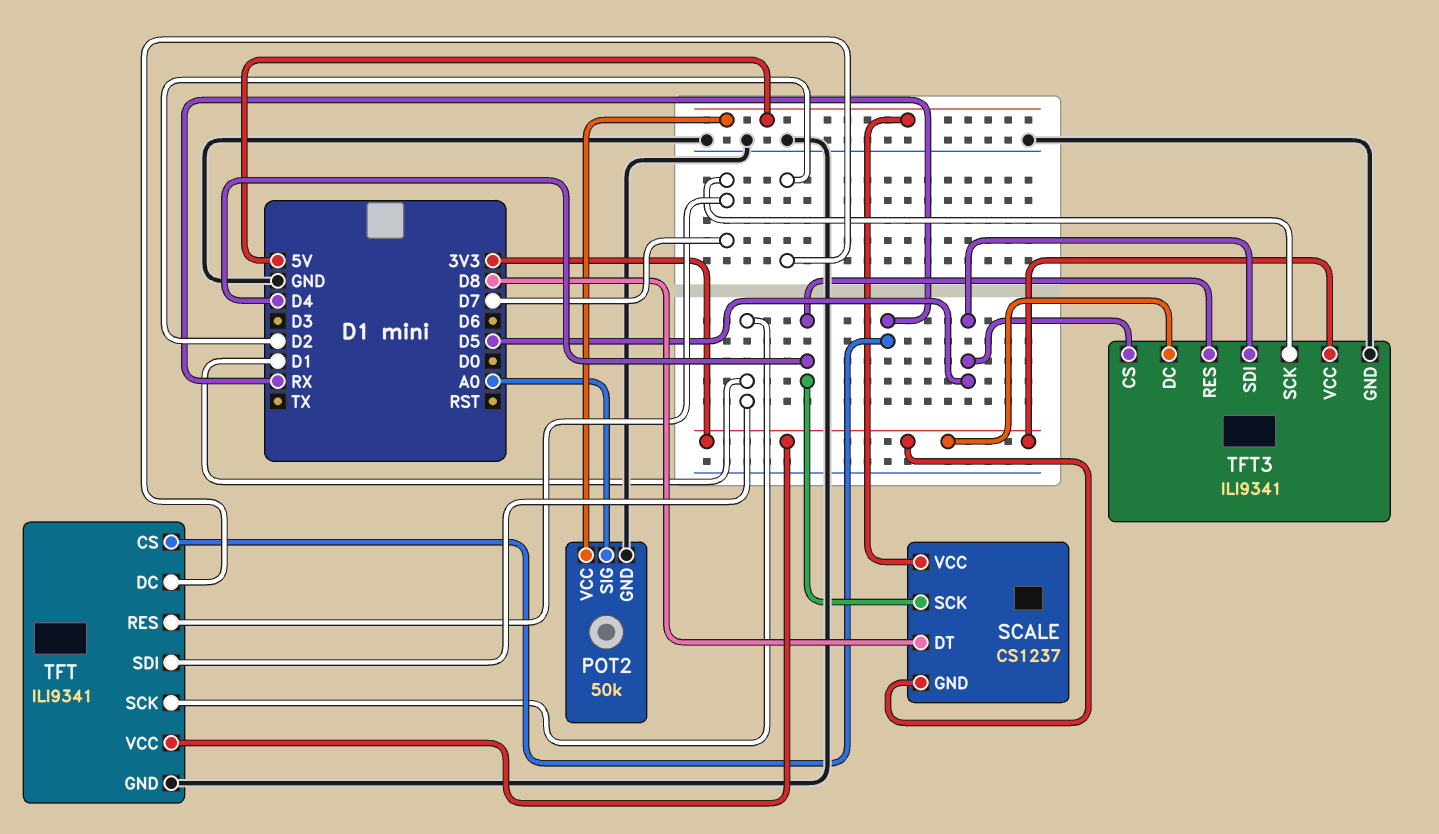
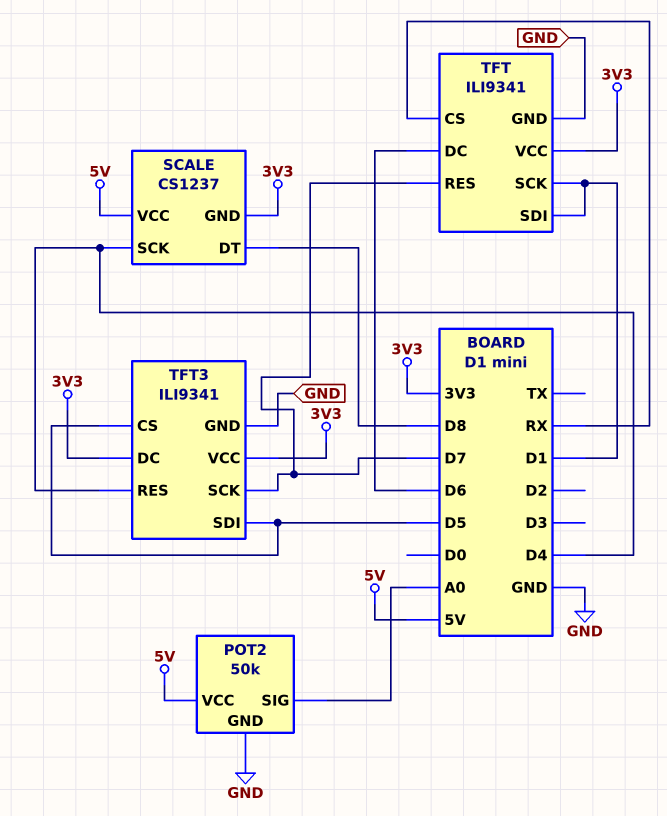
TFT pin DC: D2 -> D6

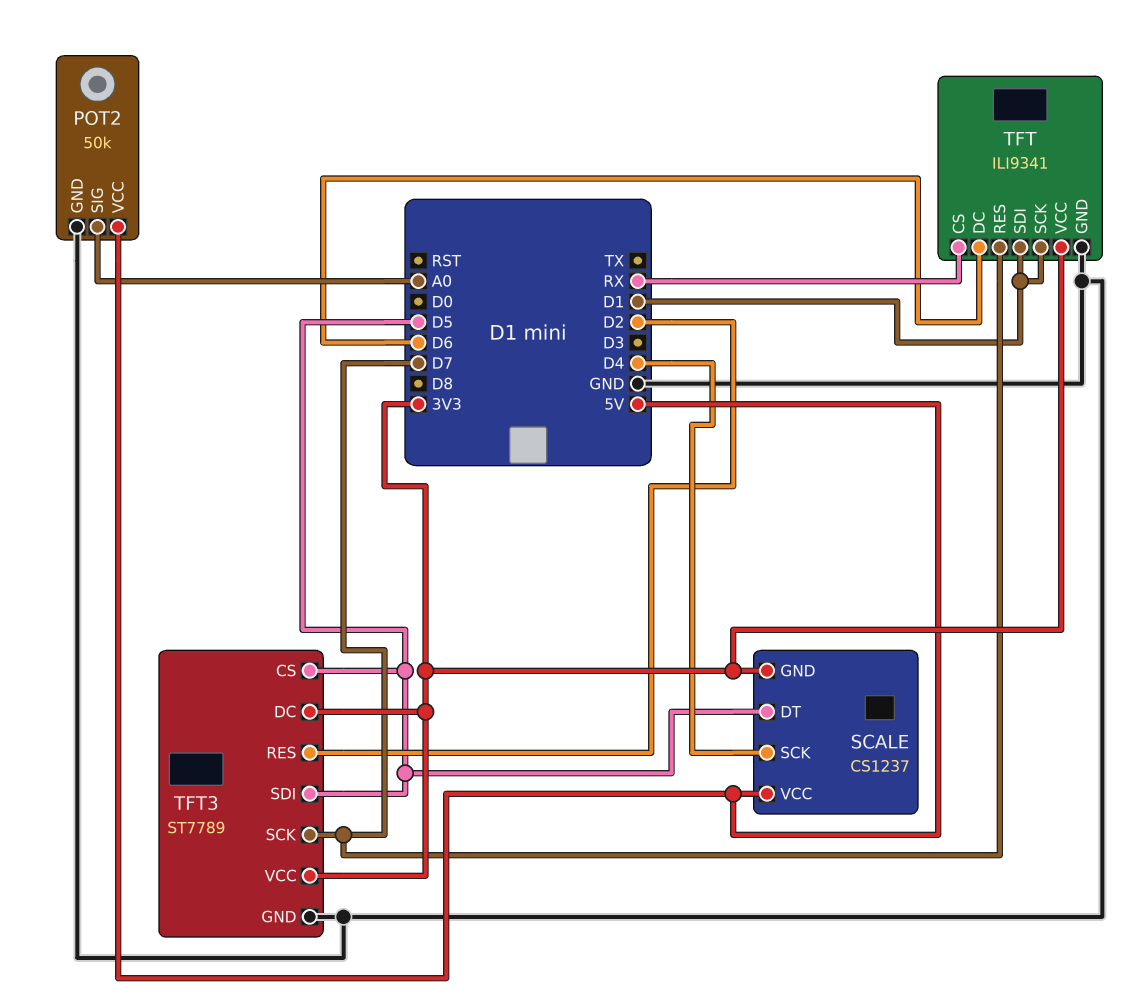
SCALE pin DT: D8 -> D5
TFT3: ILI9341 -> ST7789
TFT3 pin RES: D4 -> D2

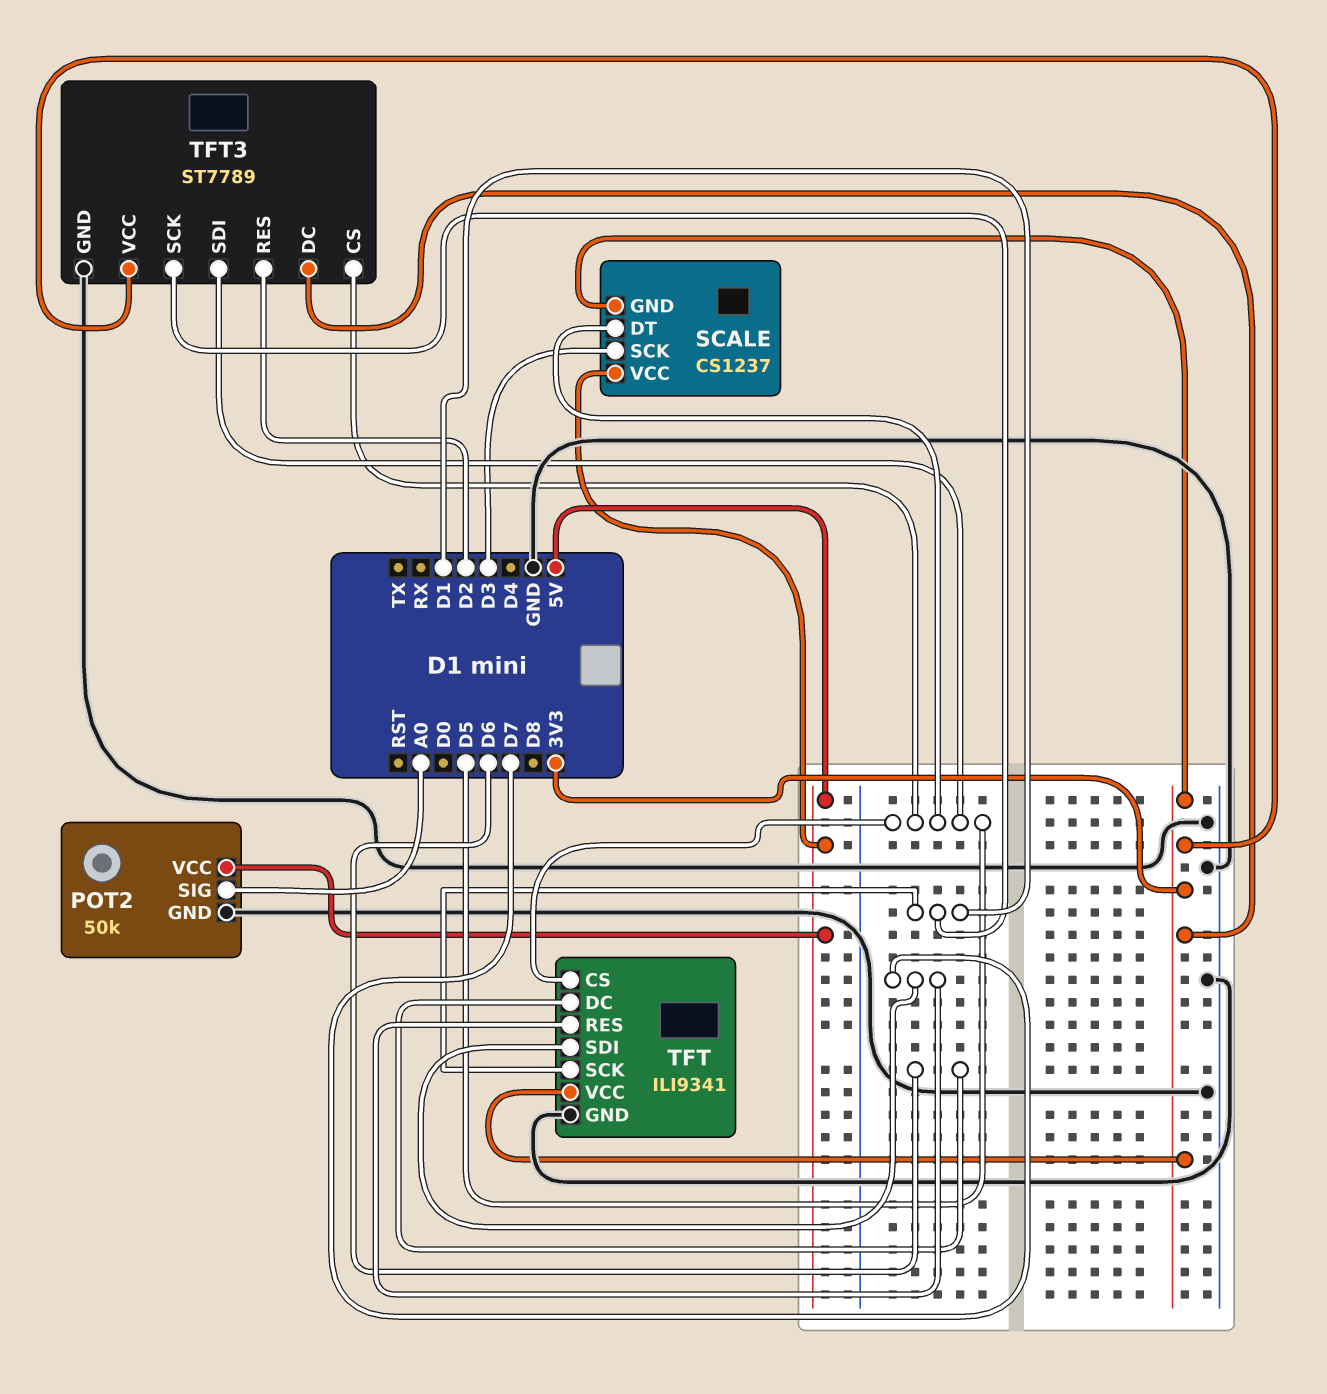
SCALE pin SCK: D4 -> D3
TFT pin CS: RX -> D5
TFT pin SDI: D1 -> D7
TFT3 pin SCK: D7 -> D1

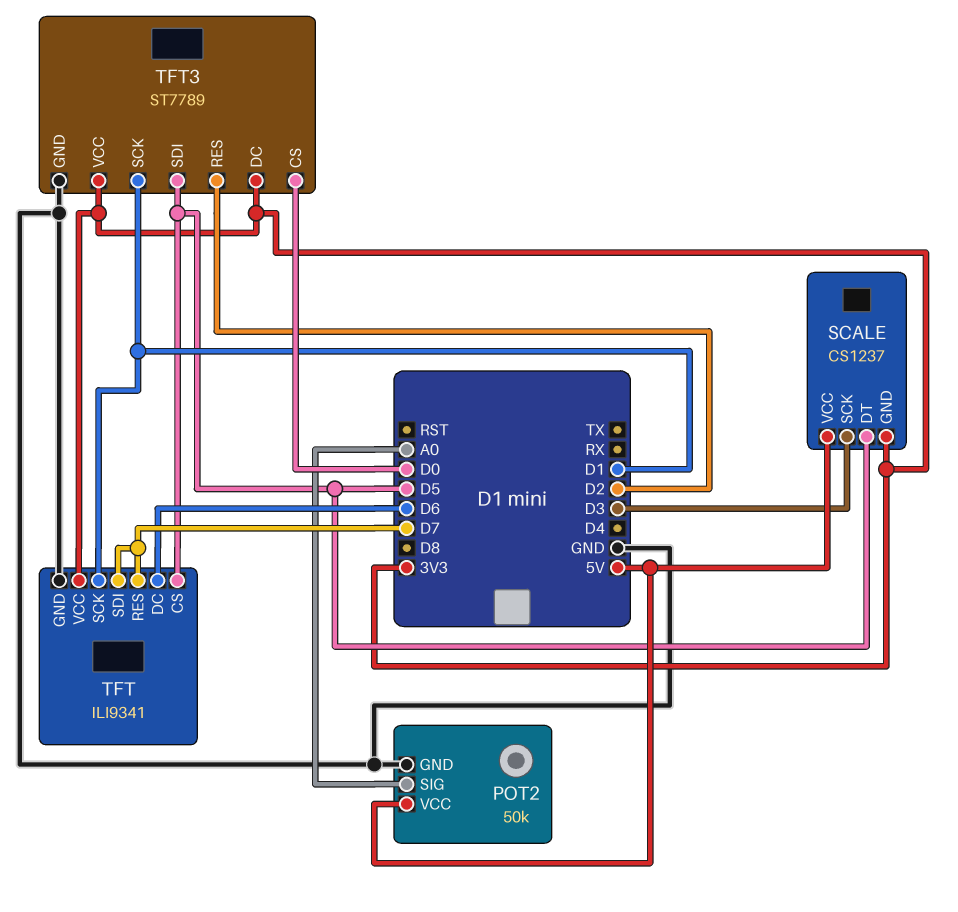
TFT3 pin CS: D5 -> D0

